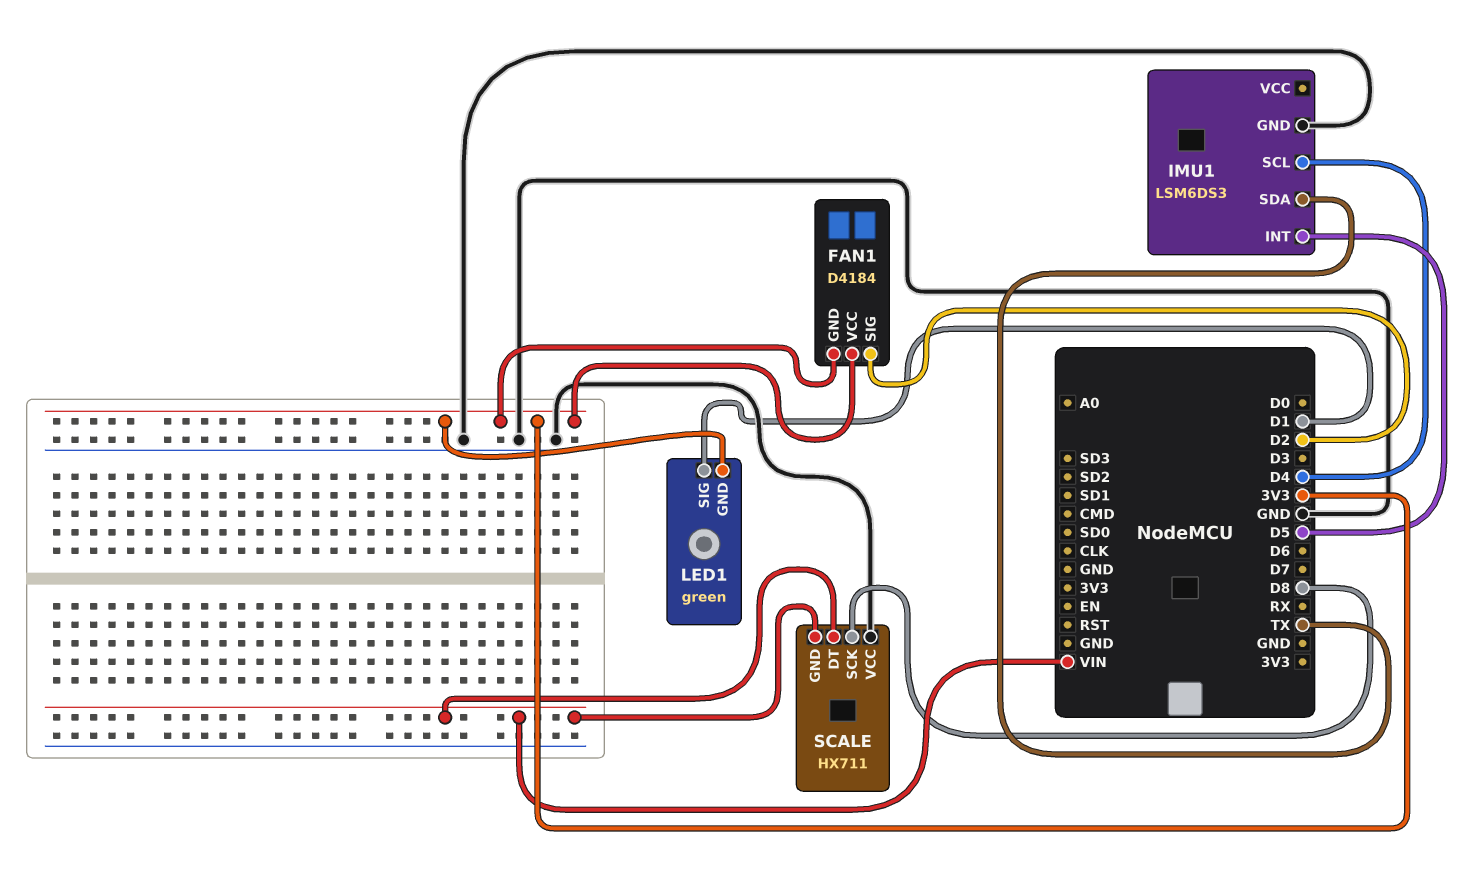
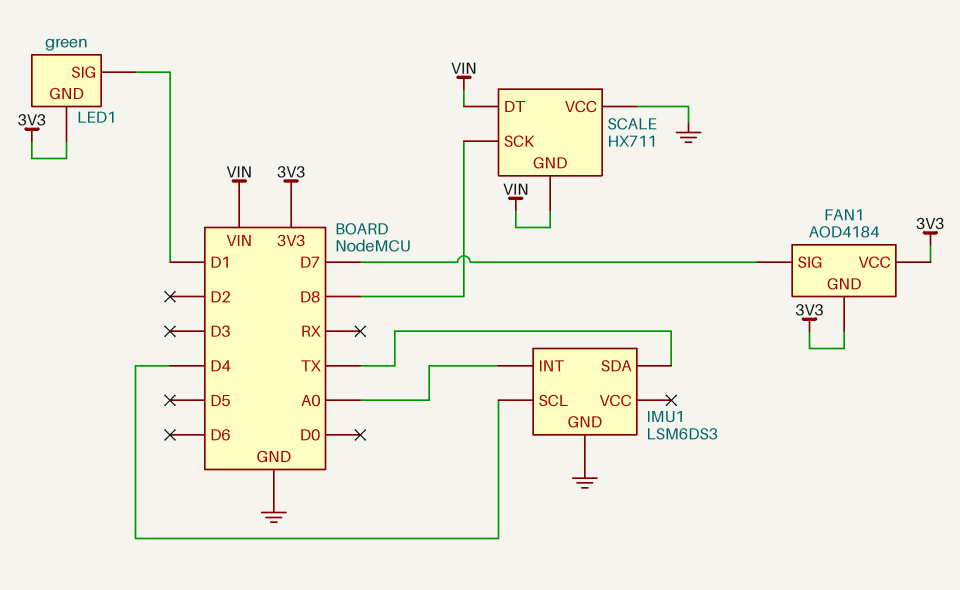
FAN1: D4184 -> AOD4184
FAN1 pin SIG: D2 -> D7
IMU1 pin INT: D5 -> A0

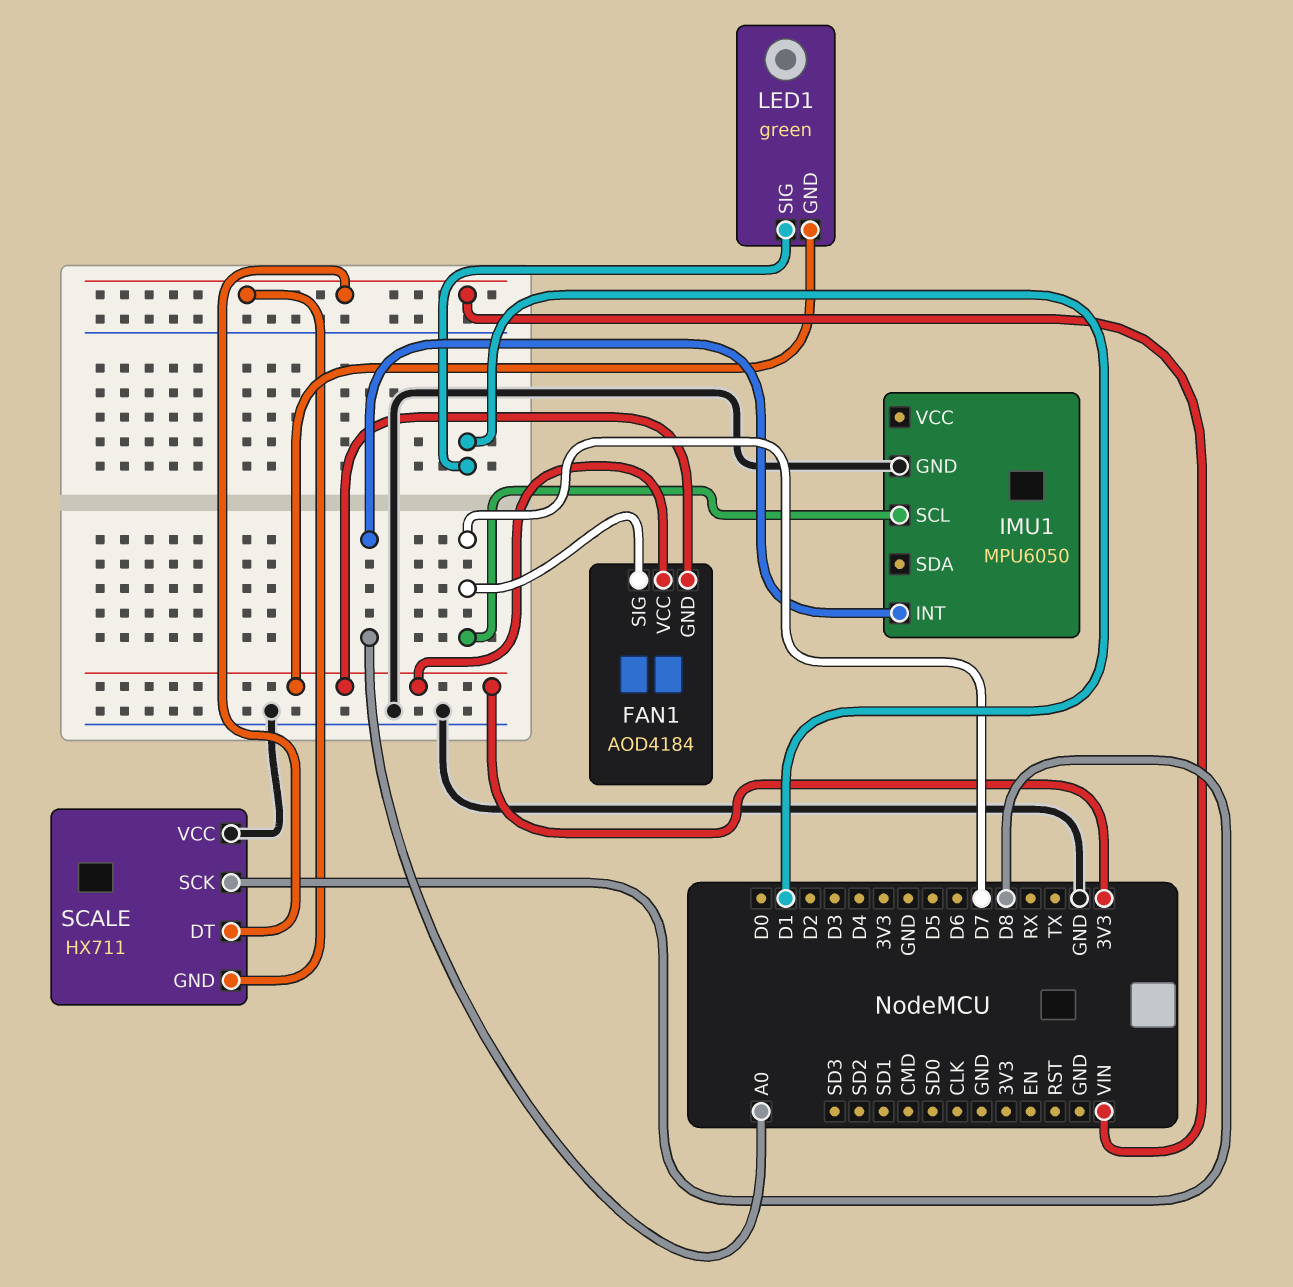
IMU1: LSM6DS3 -> MPU6050
IMU1 pin SCL: D4 -> D7
IMU1 pin SDA: TX -> none

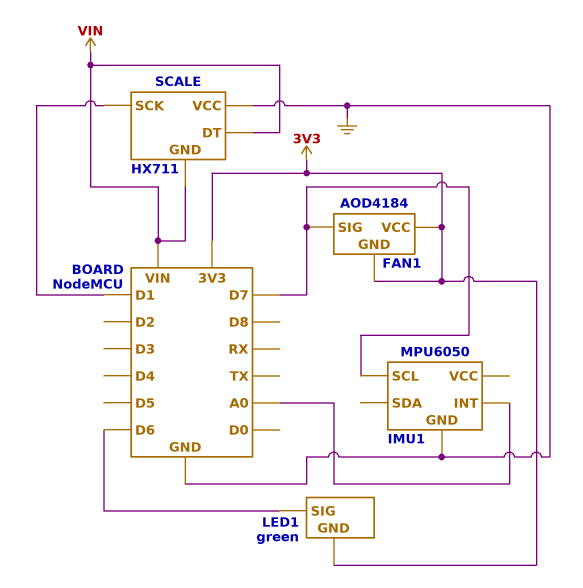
LED1 pin SIG: D1 -> D6
SCALE pin SCK: D8 -> D1

